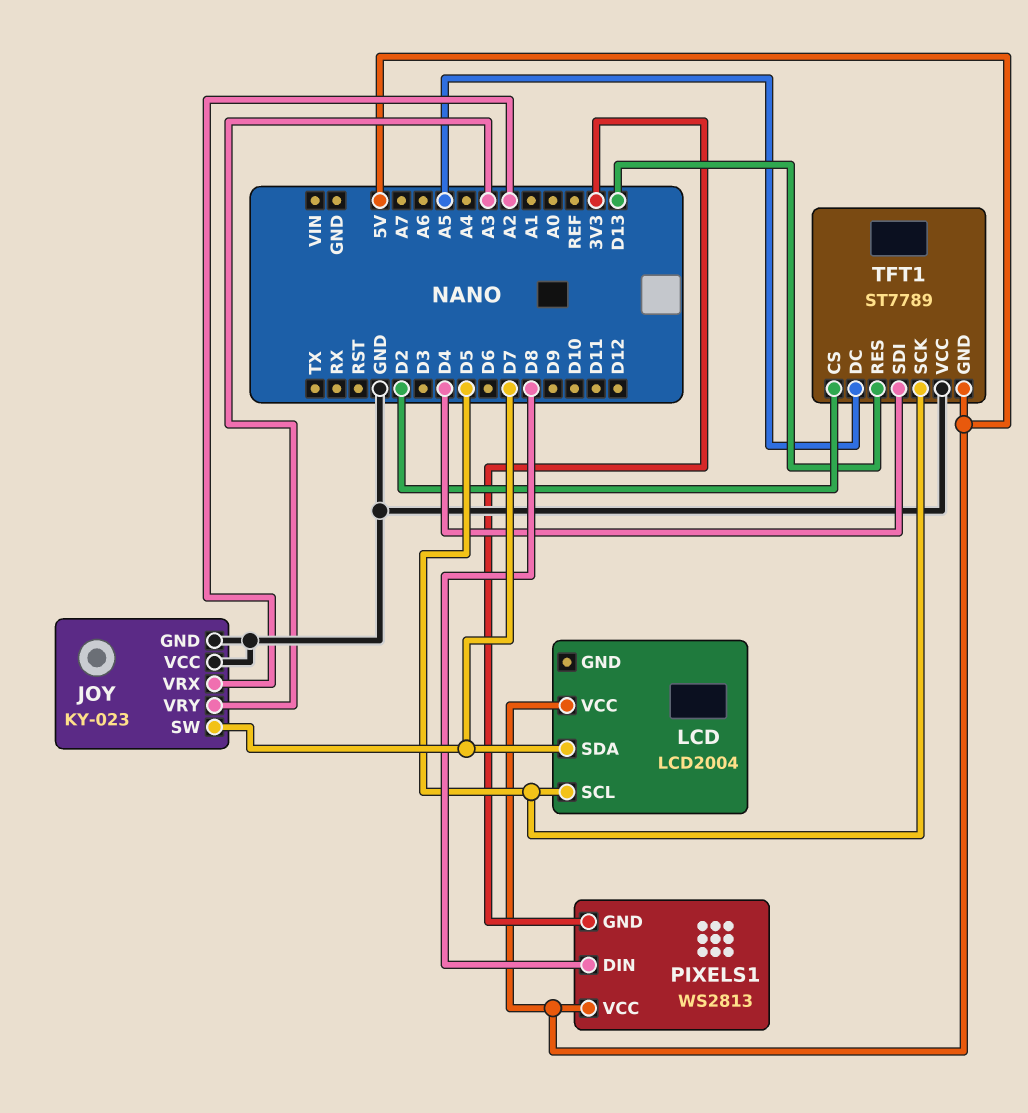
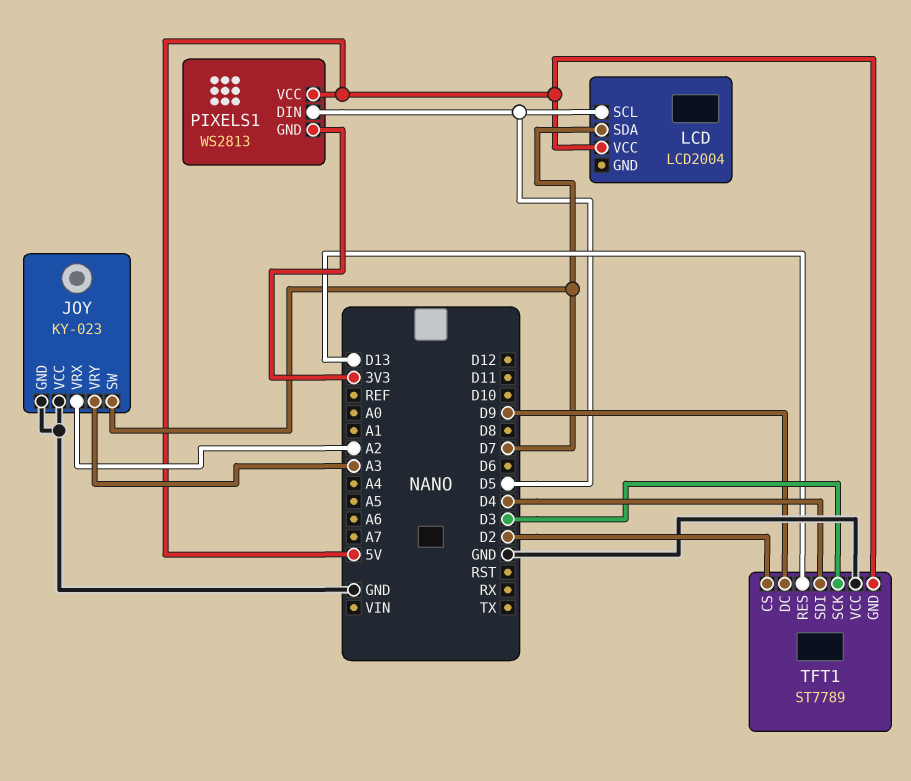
PIXELS1 pin DIN: D8 -> D5
TFT1 pin DC: A5 -> D9
TFT1 pin SCK: D5 -> D3

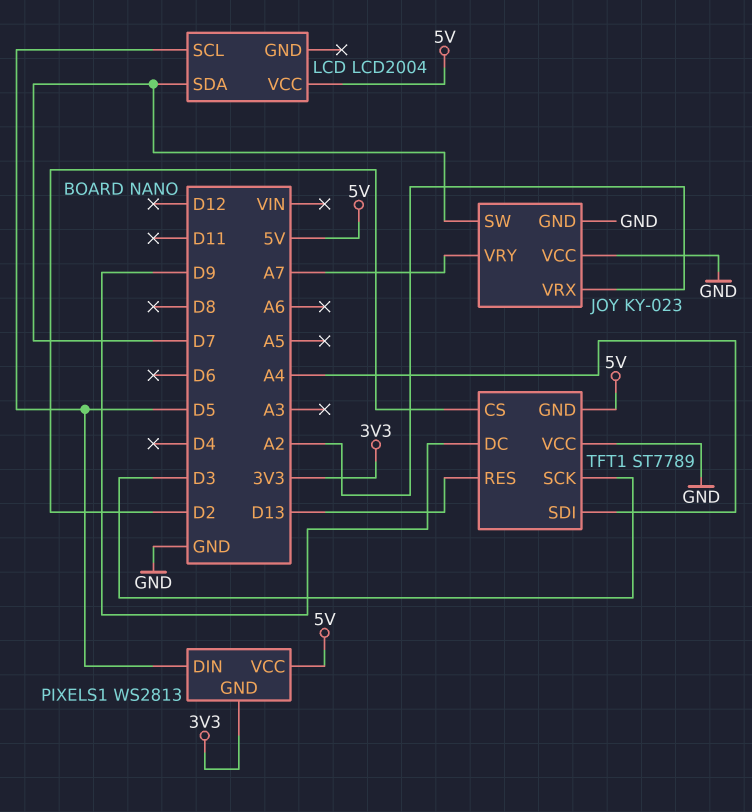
JOY pin VRY: A3 -> A7
TFT1 pin SDI: D4 -> A4

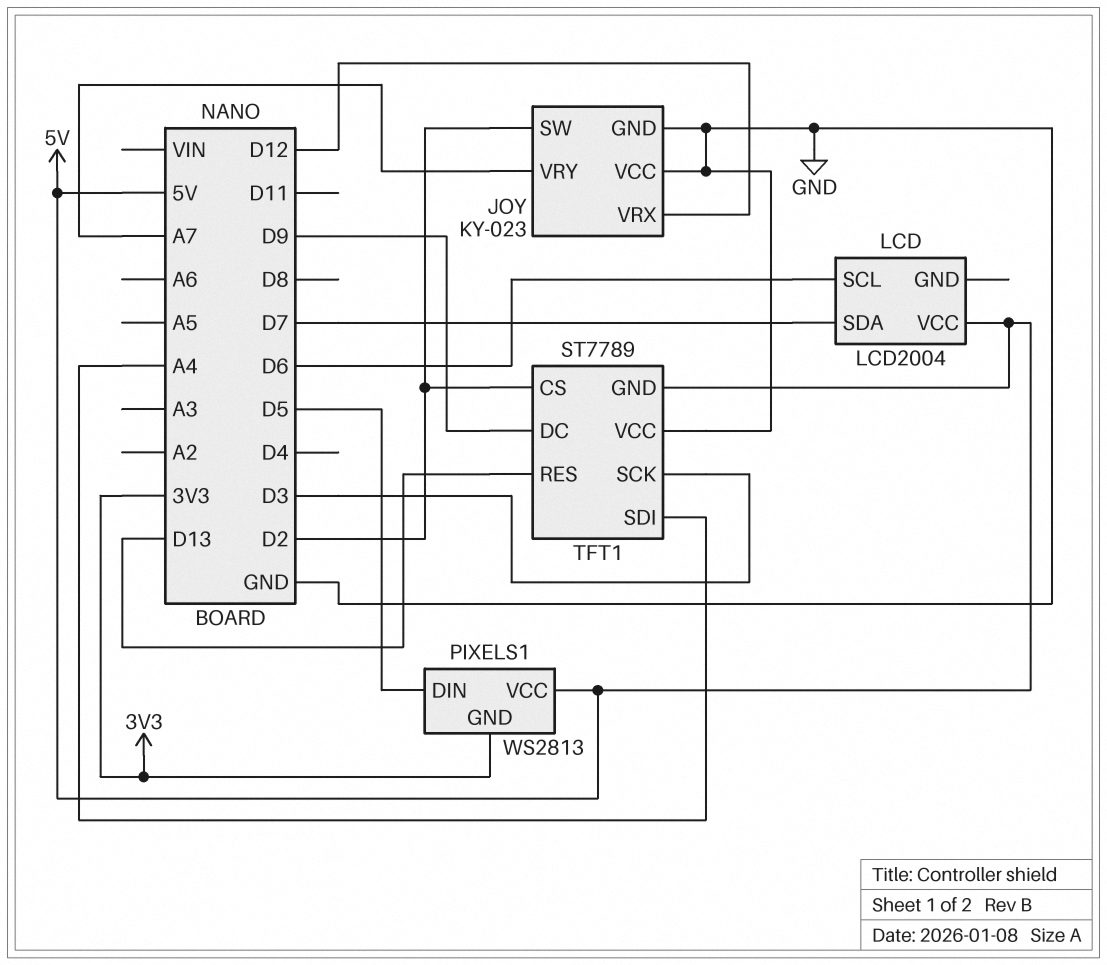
JOY pin SW: D7 -> D2
JOY pin VRX: A2 -> D12
LCD pin SCL: D5 -> D6

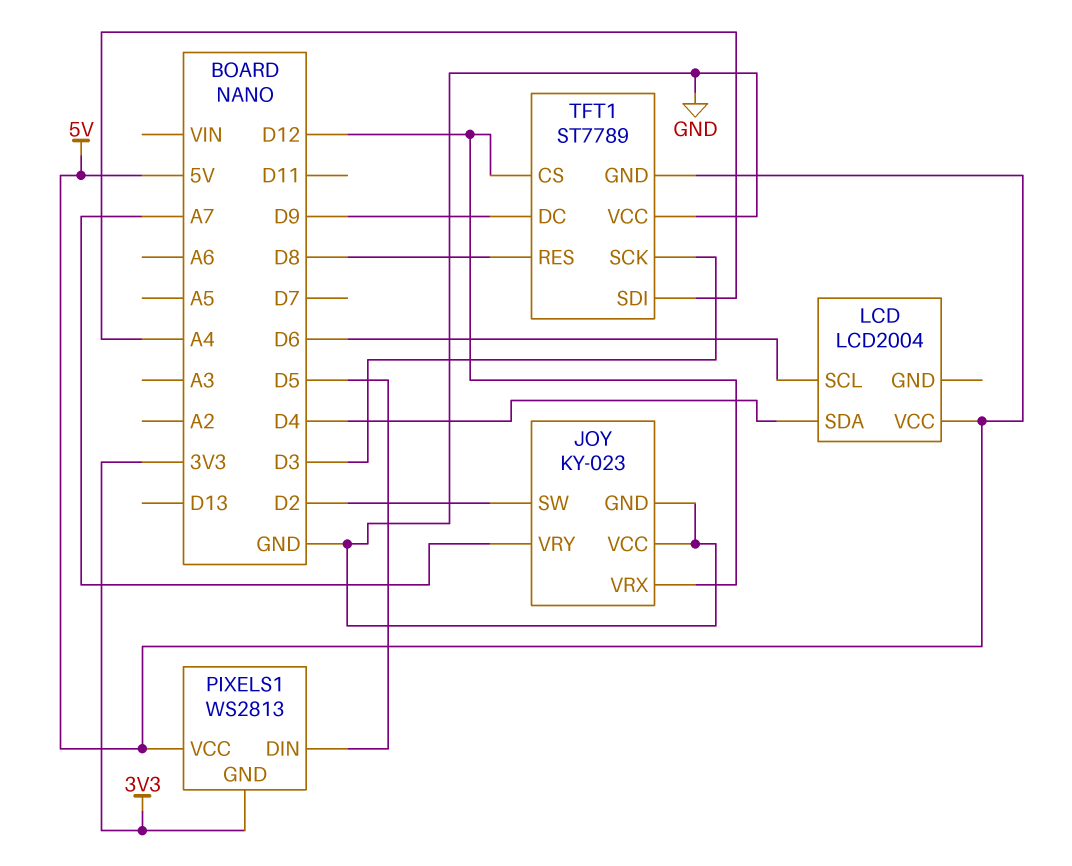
LCD pin SDA: D7 -> D4
TFT1 pin CS: D2 -> D12
TFT1 pin RES: D13 -> D8

